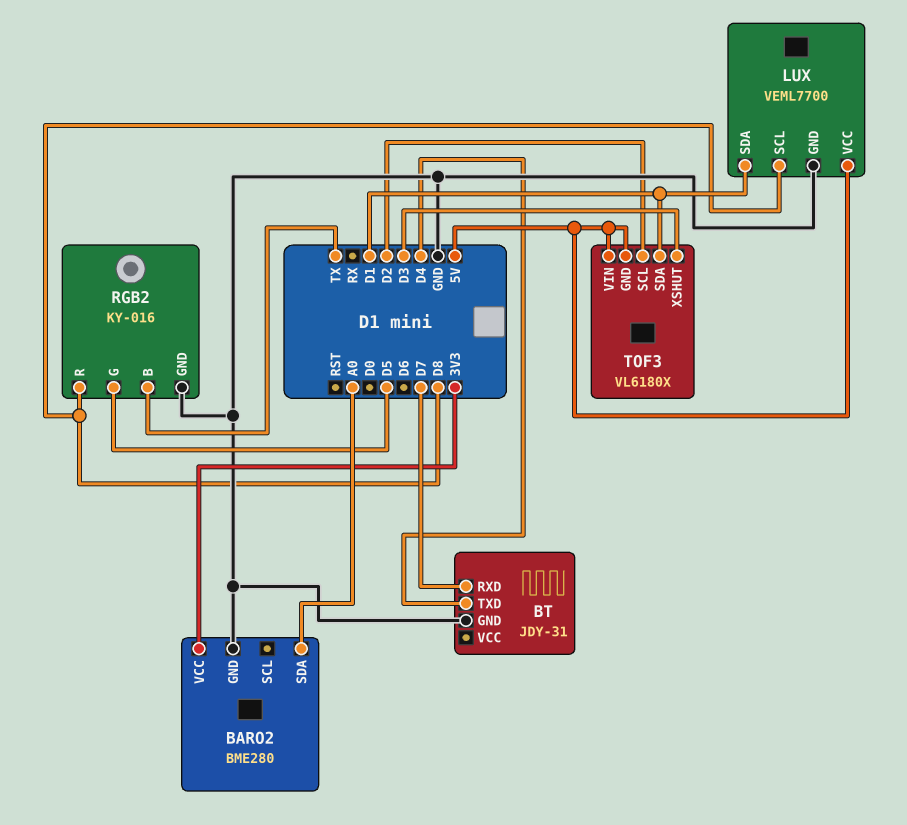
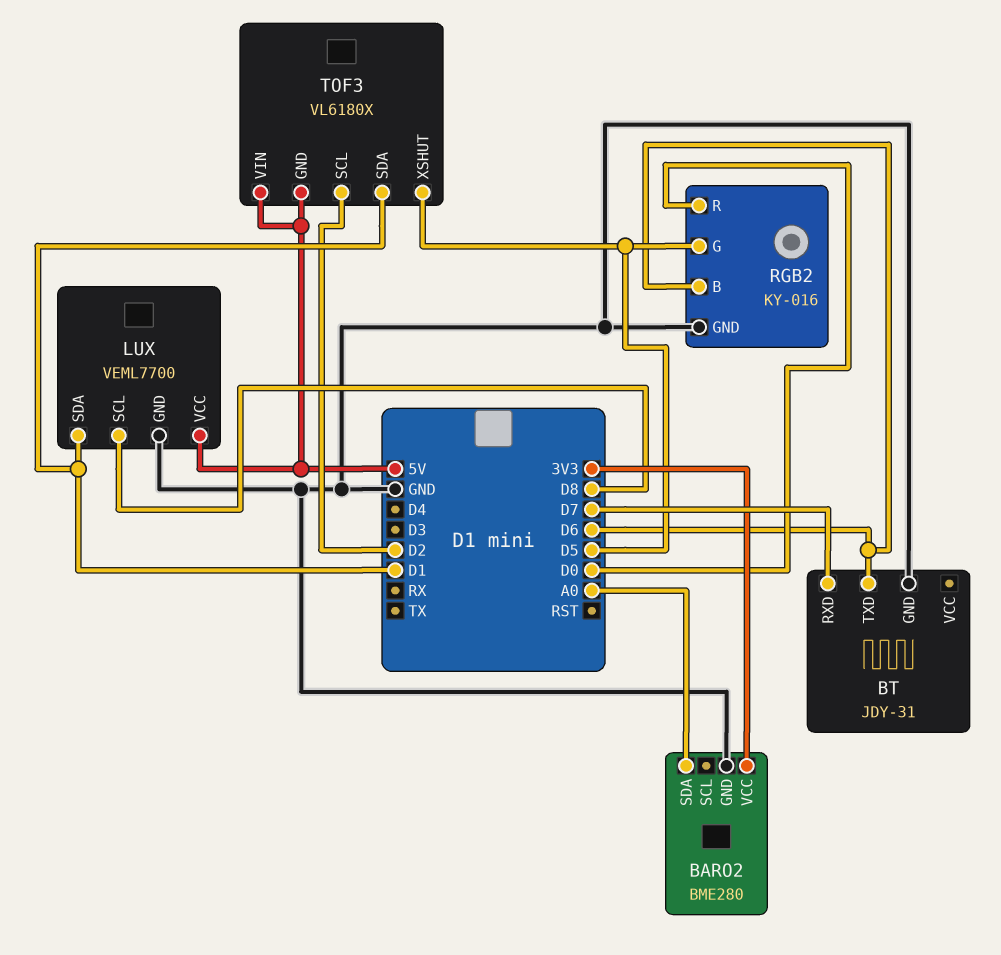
BT pin TXD: D4 -> D6
RGB2 pin B: TX -> D6
RGB2 pin R: D8 -> D0
TOF3 pin XSHUT: D3 -> D5

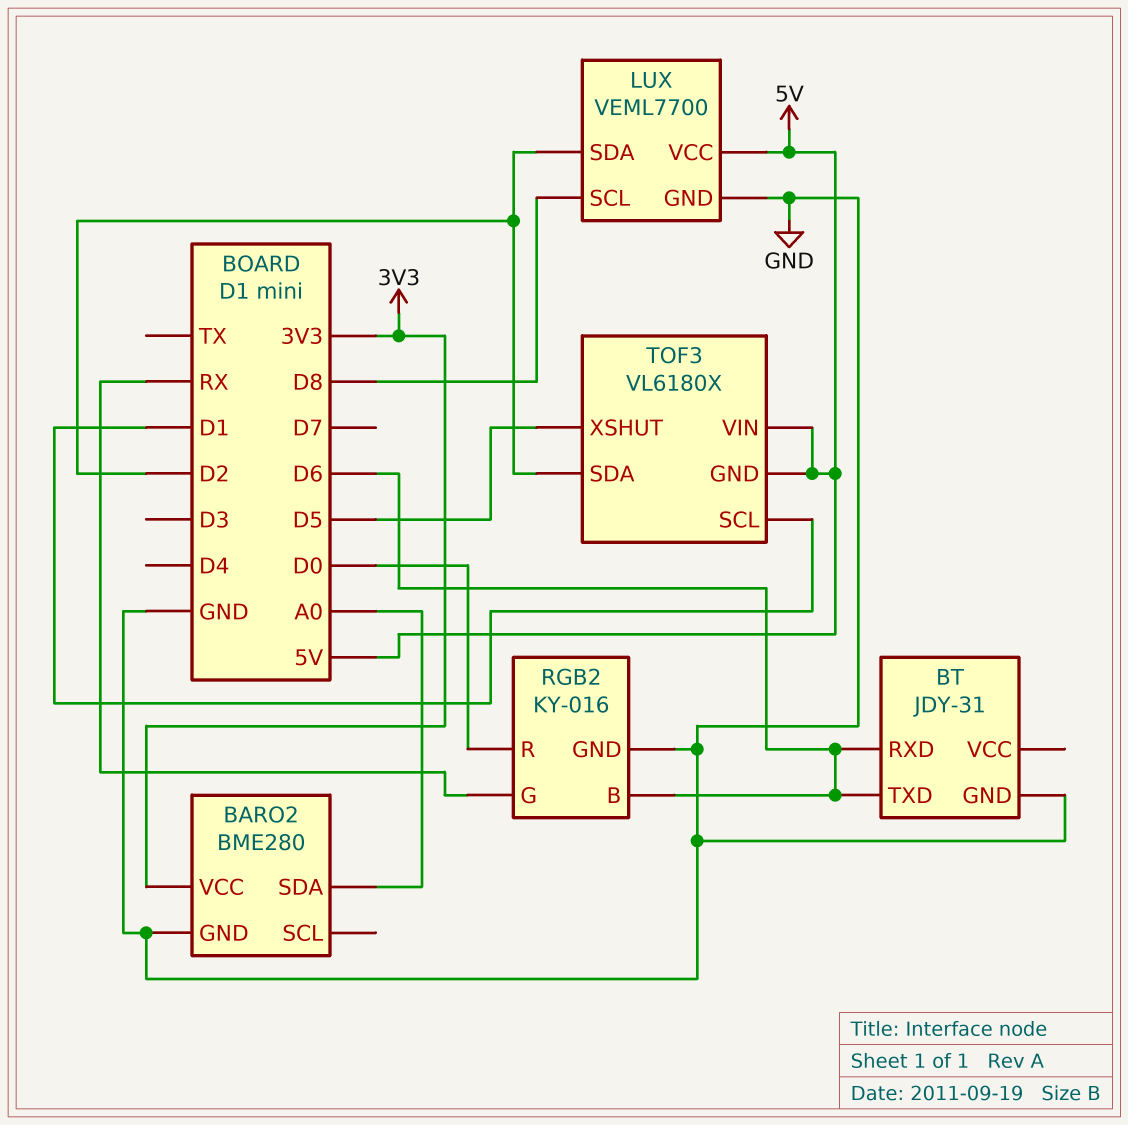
BT pin RXD: D7 -> D6
LUX pin SDA: D1 -> D2
RGB2 pin G: D5 -> RX
TOF3 pin SCL: D2 -> D1
TOF3 pin SDA: D1 -> D2

